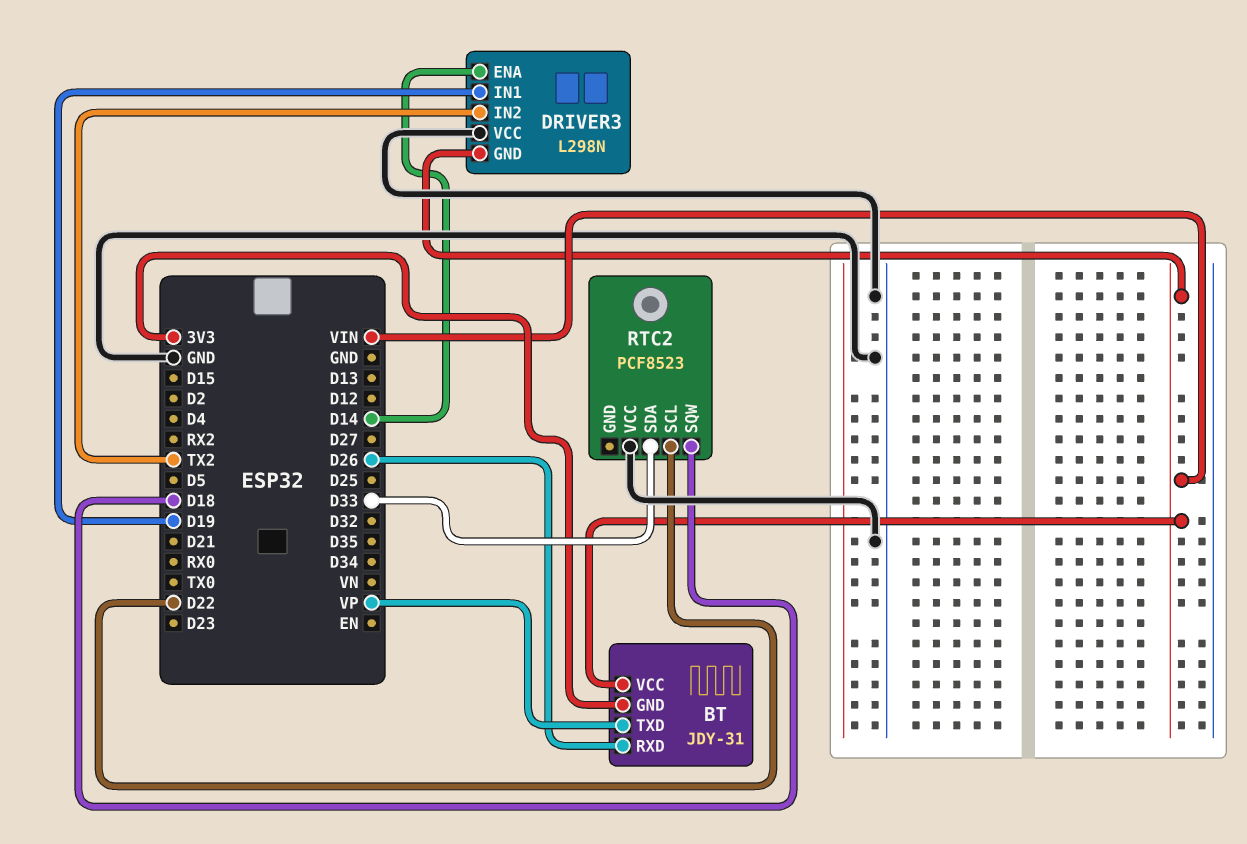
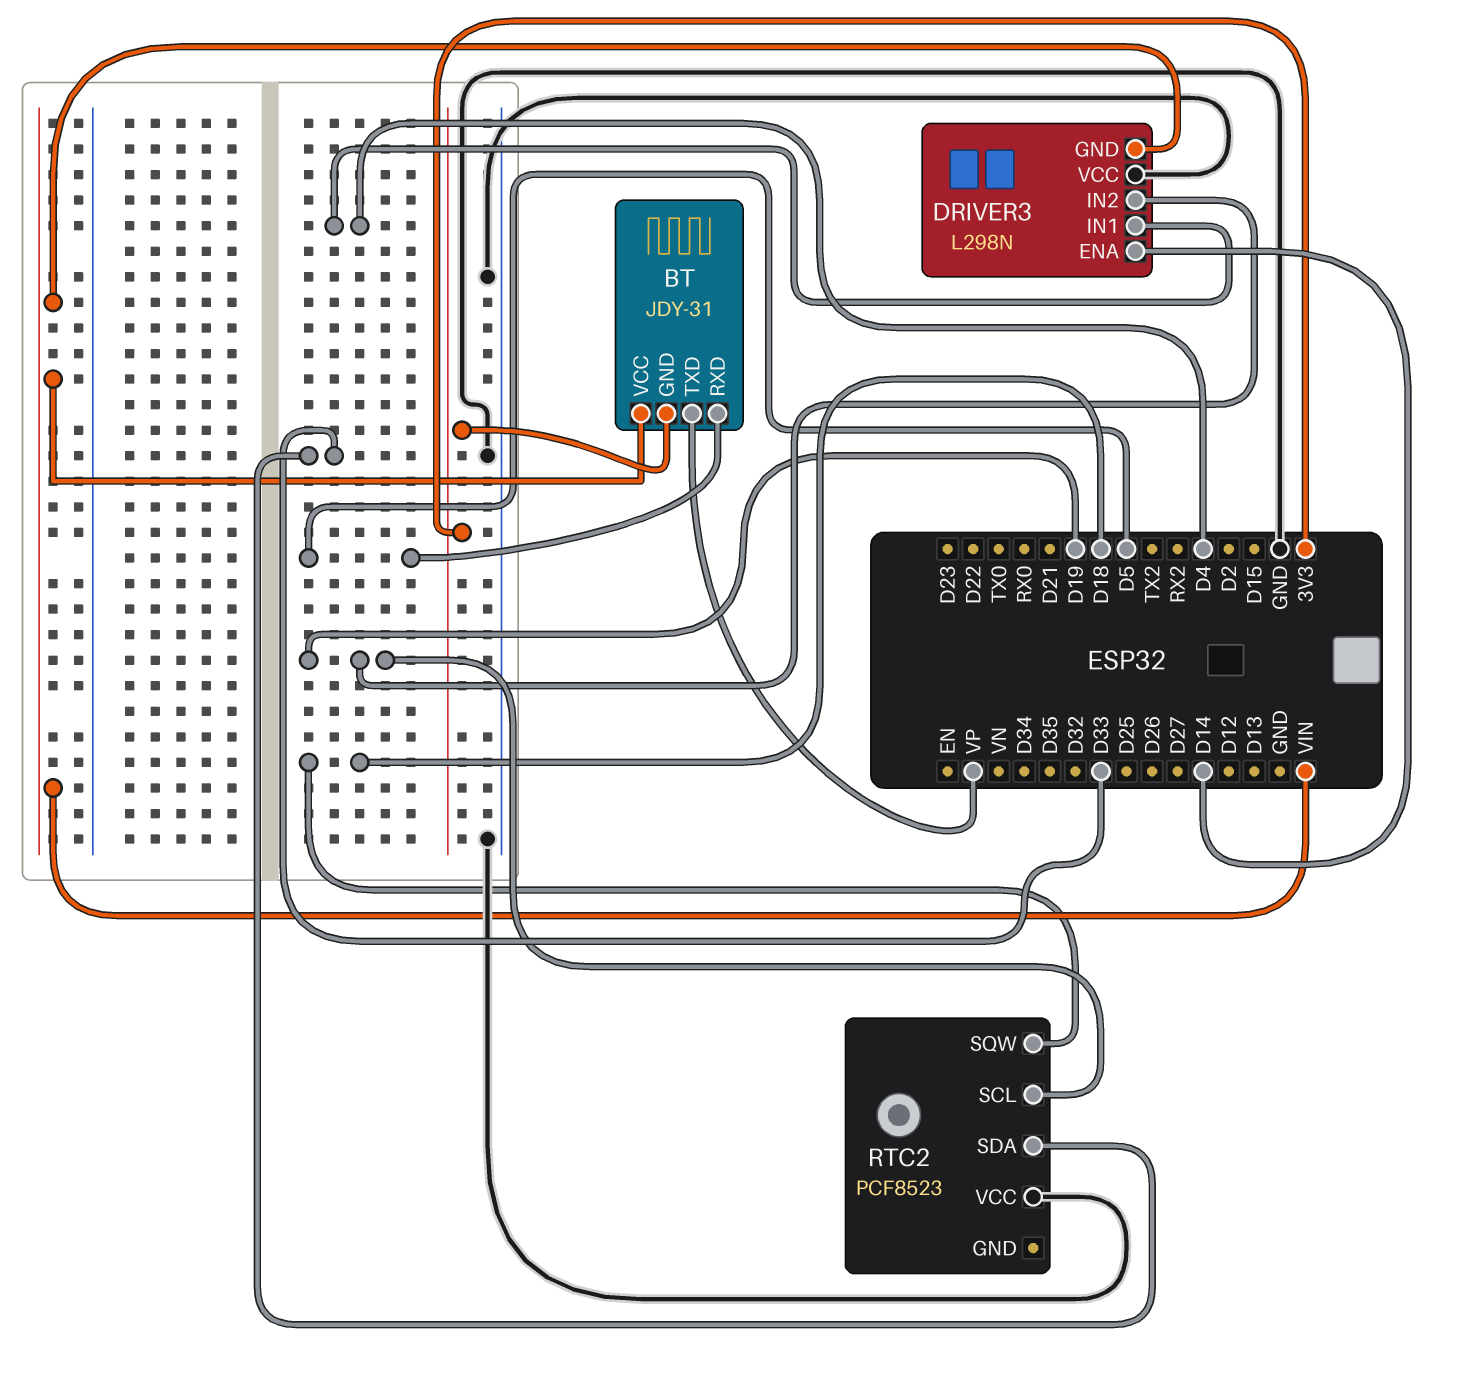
BT pin RXD: D26 -> D5
DRIVER3 pin IN1: D19 -> D4
DRIVER3 pin IN2: TX2 -> D19
RTC2 pin SCL: D22 -> D19

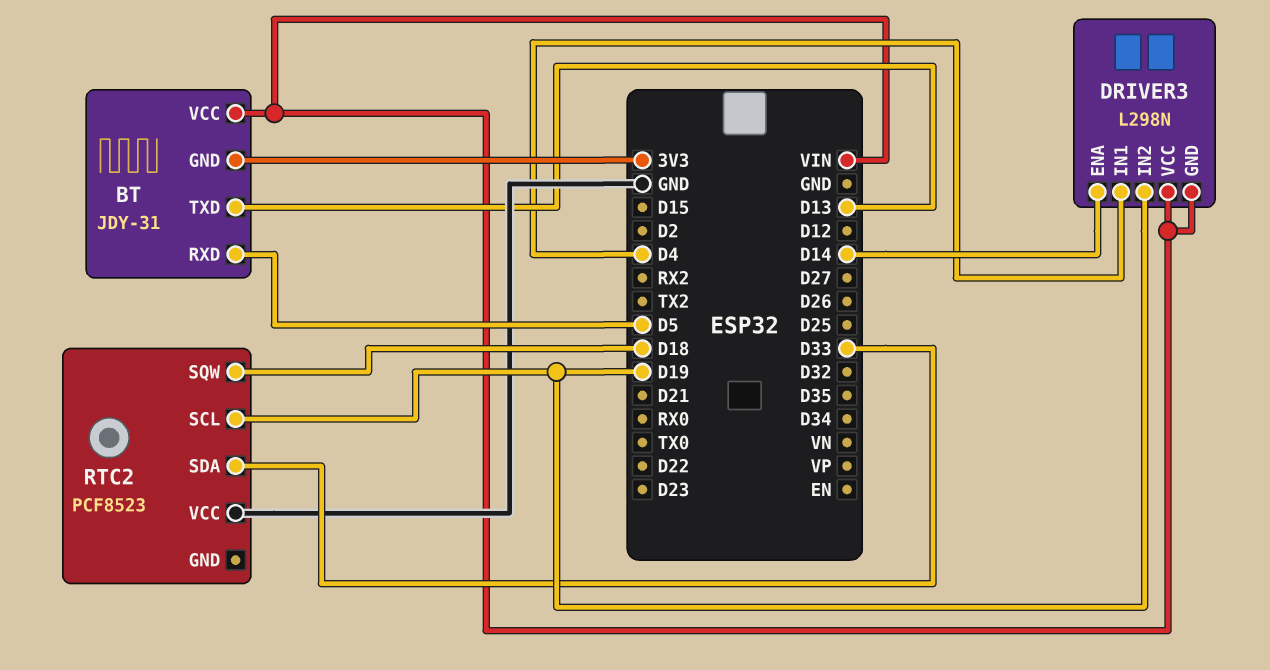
BT pin TXD: VP -> D13
DRIVER3 pin VCC: GND -> VIN

